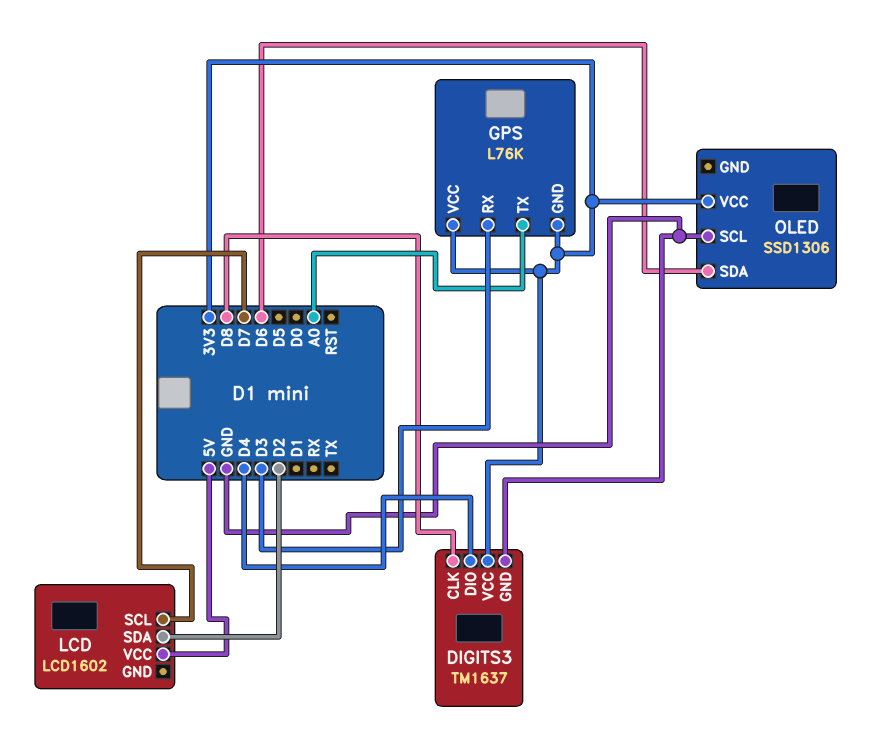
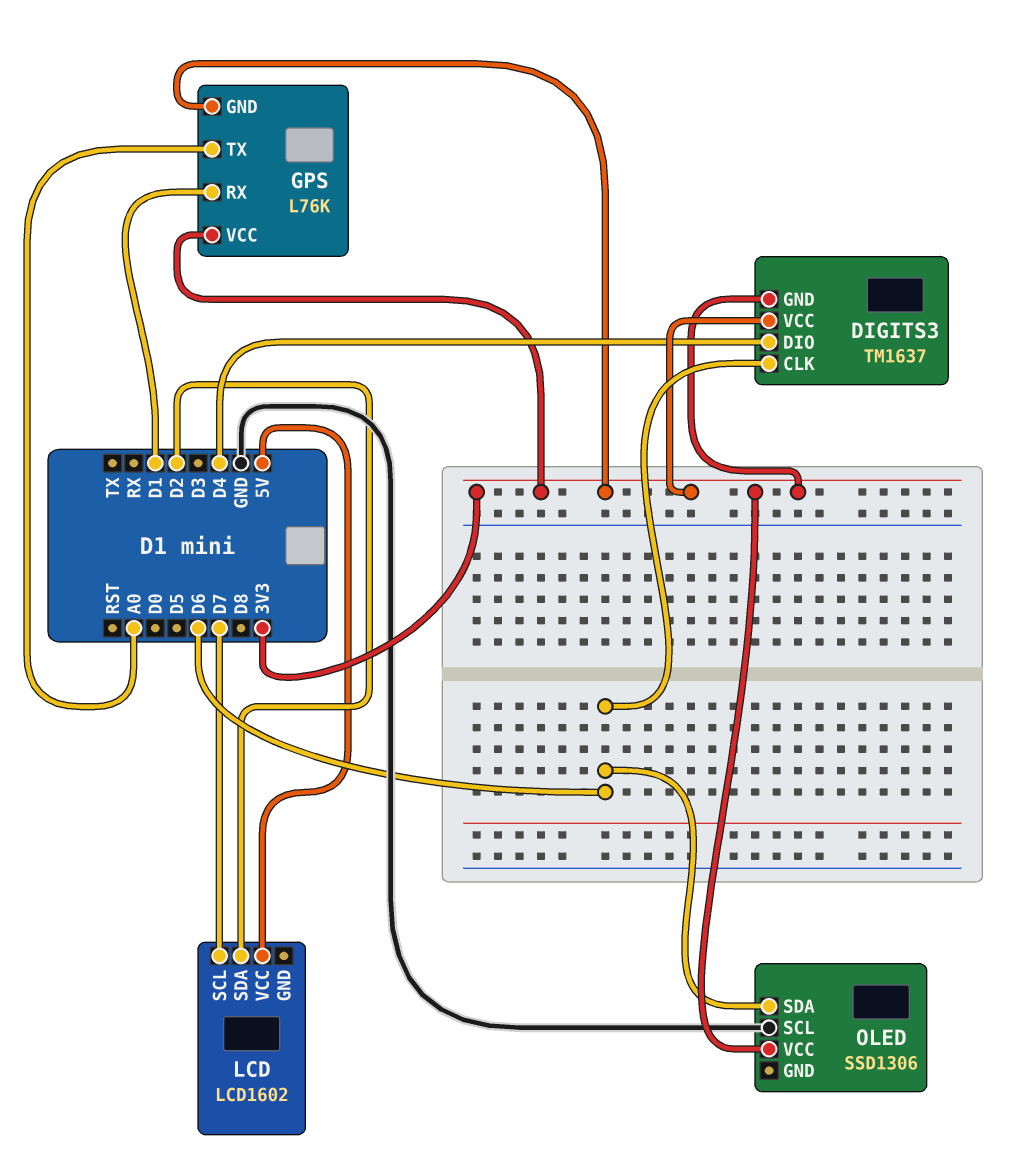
DIGITS3 pin CLK: D8 -> D6
DIGITS3 pin GND: GND -> 3V3
GPS pin RX: D3 -> D1

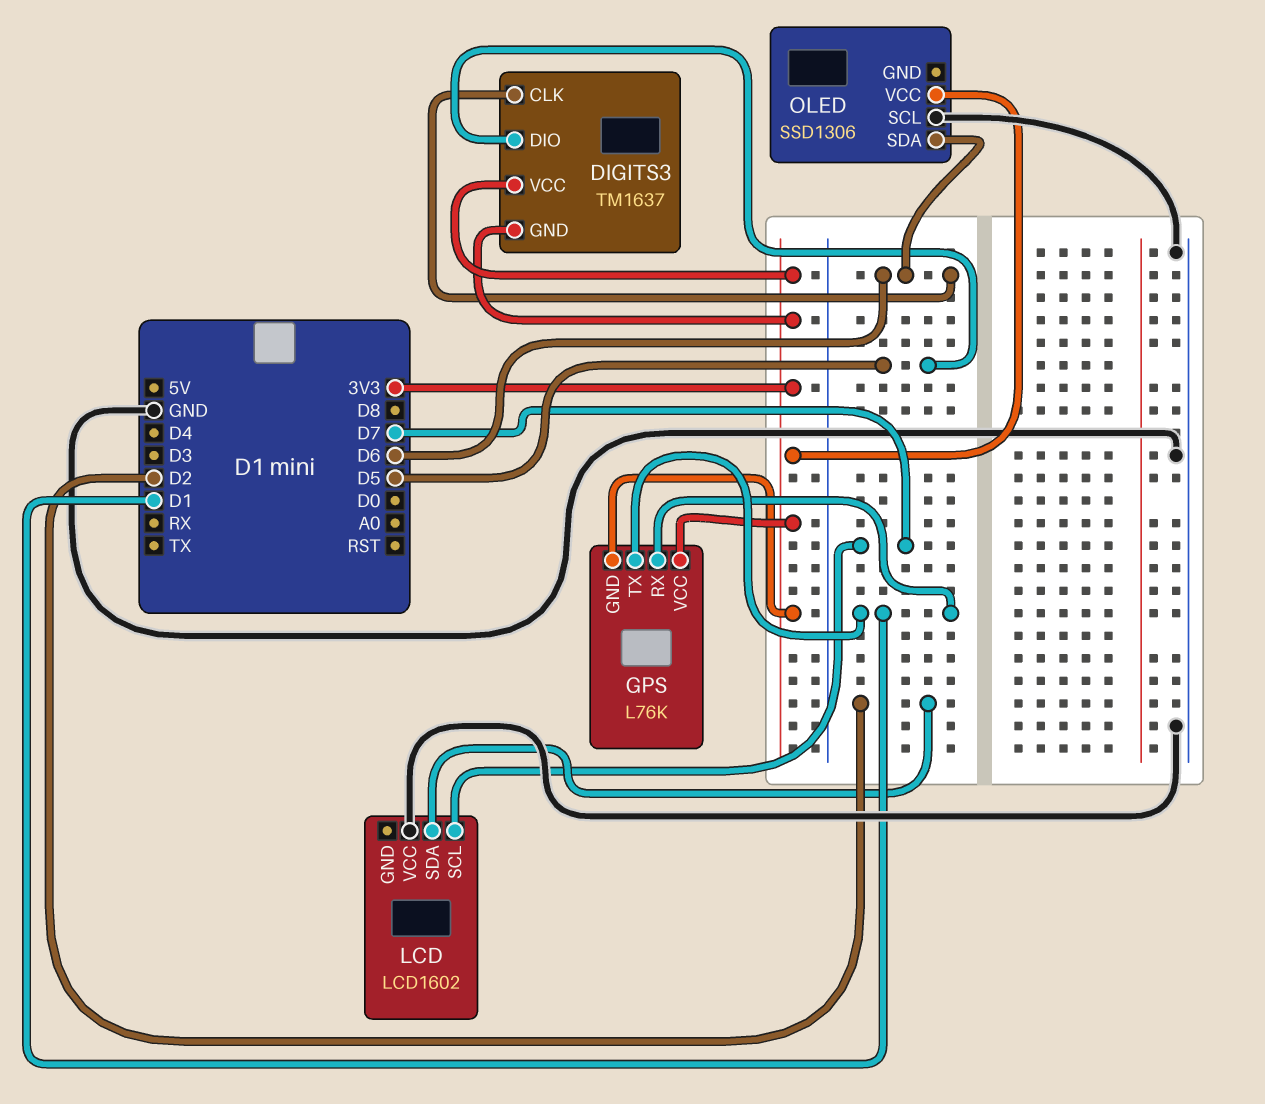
DIGITS3 pin DIO: D4 -> D5
GPS pin TX: A0 -> D1
LCD pin VCC: 5V -> GND

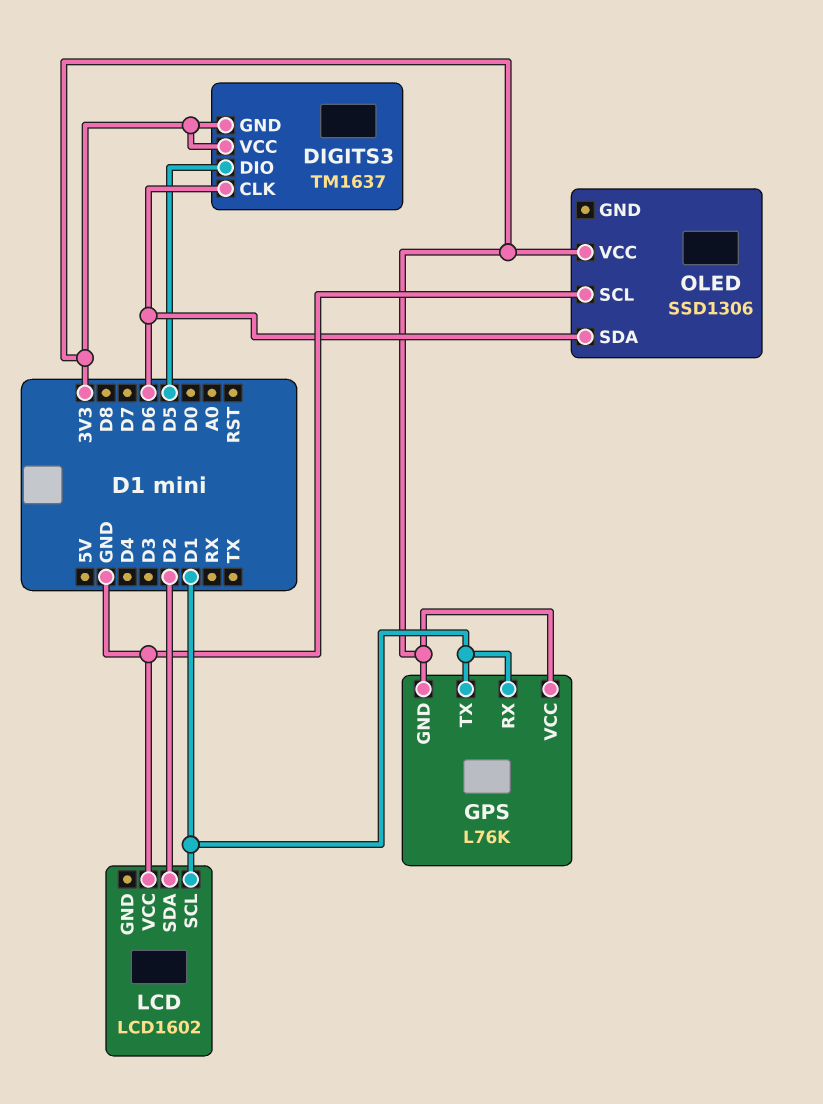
LCD pin SCL: D7 -> D1

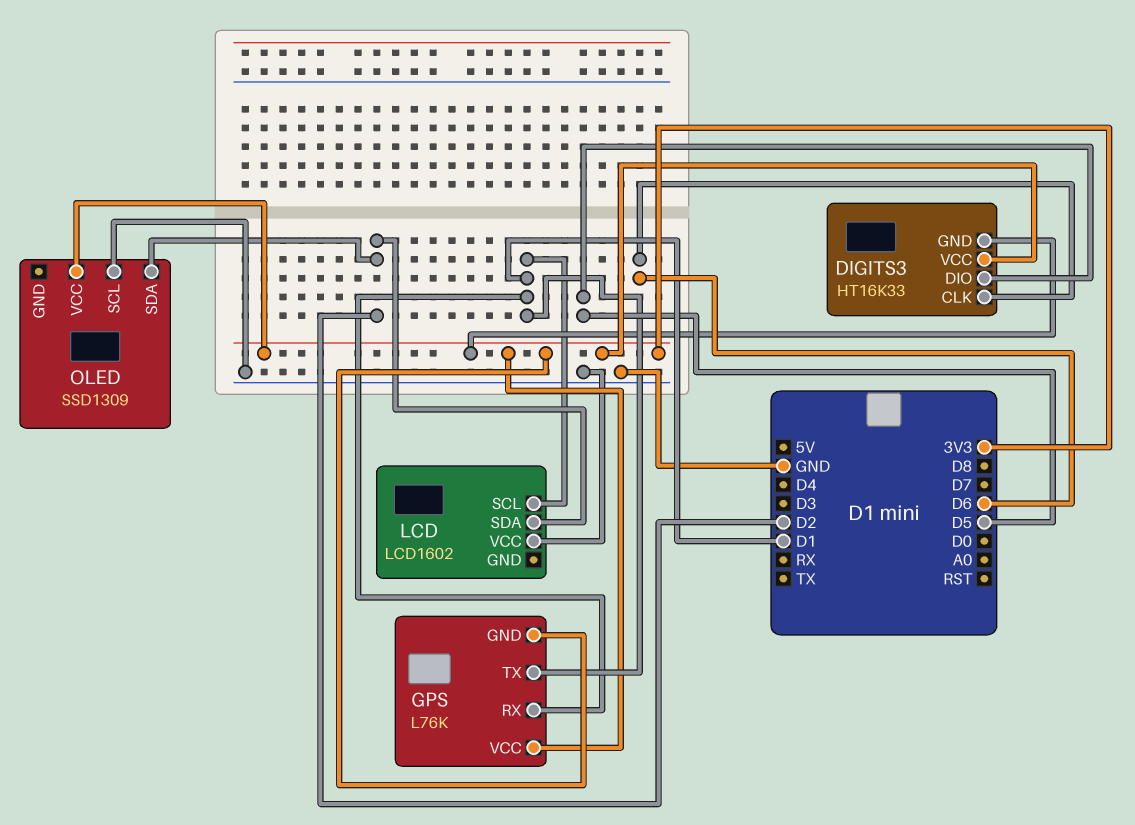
DIGITS3: TM1637 -> HT16K33
OLED: SSD1306 -> SSD1309
OLED pin SDA: D6 -> D2

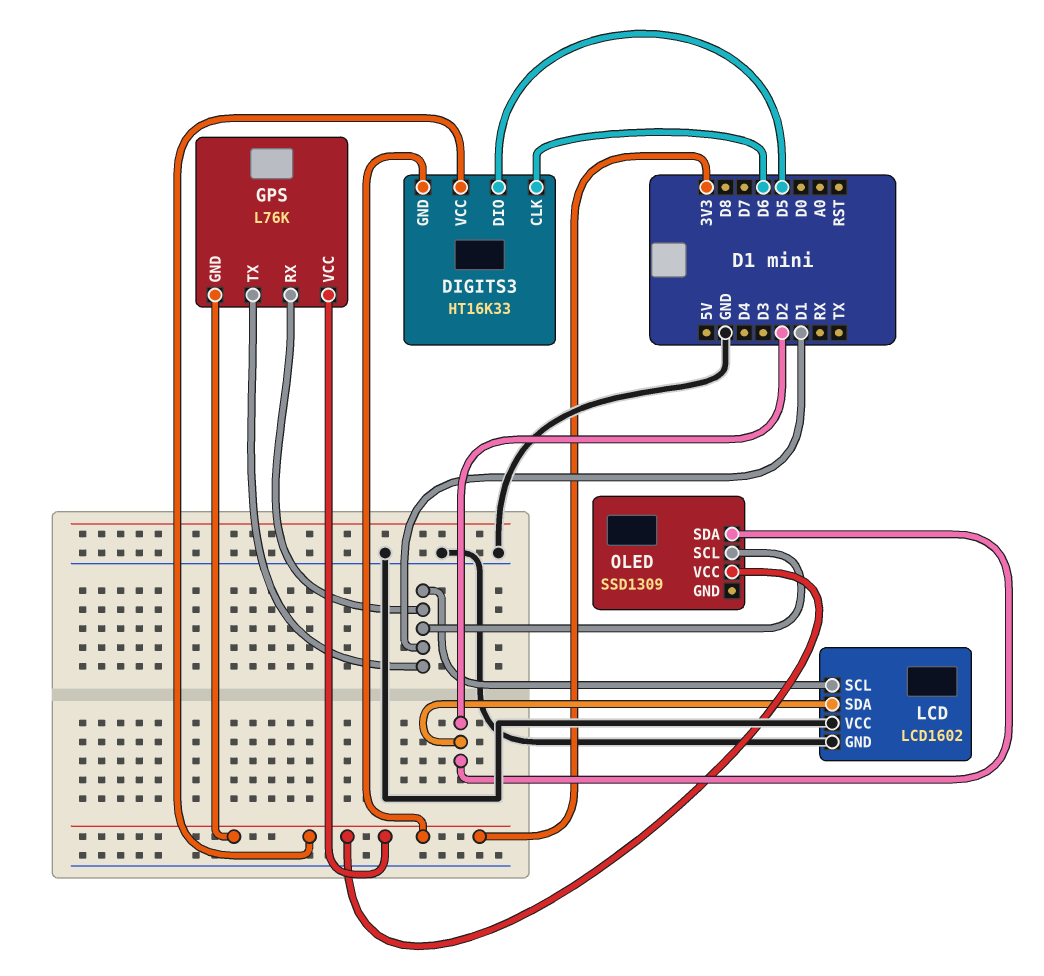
LCD pin GND: none -> GND
OLED pin SCL: GND -> D1

